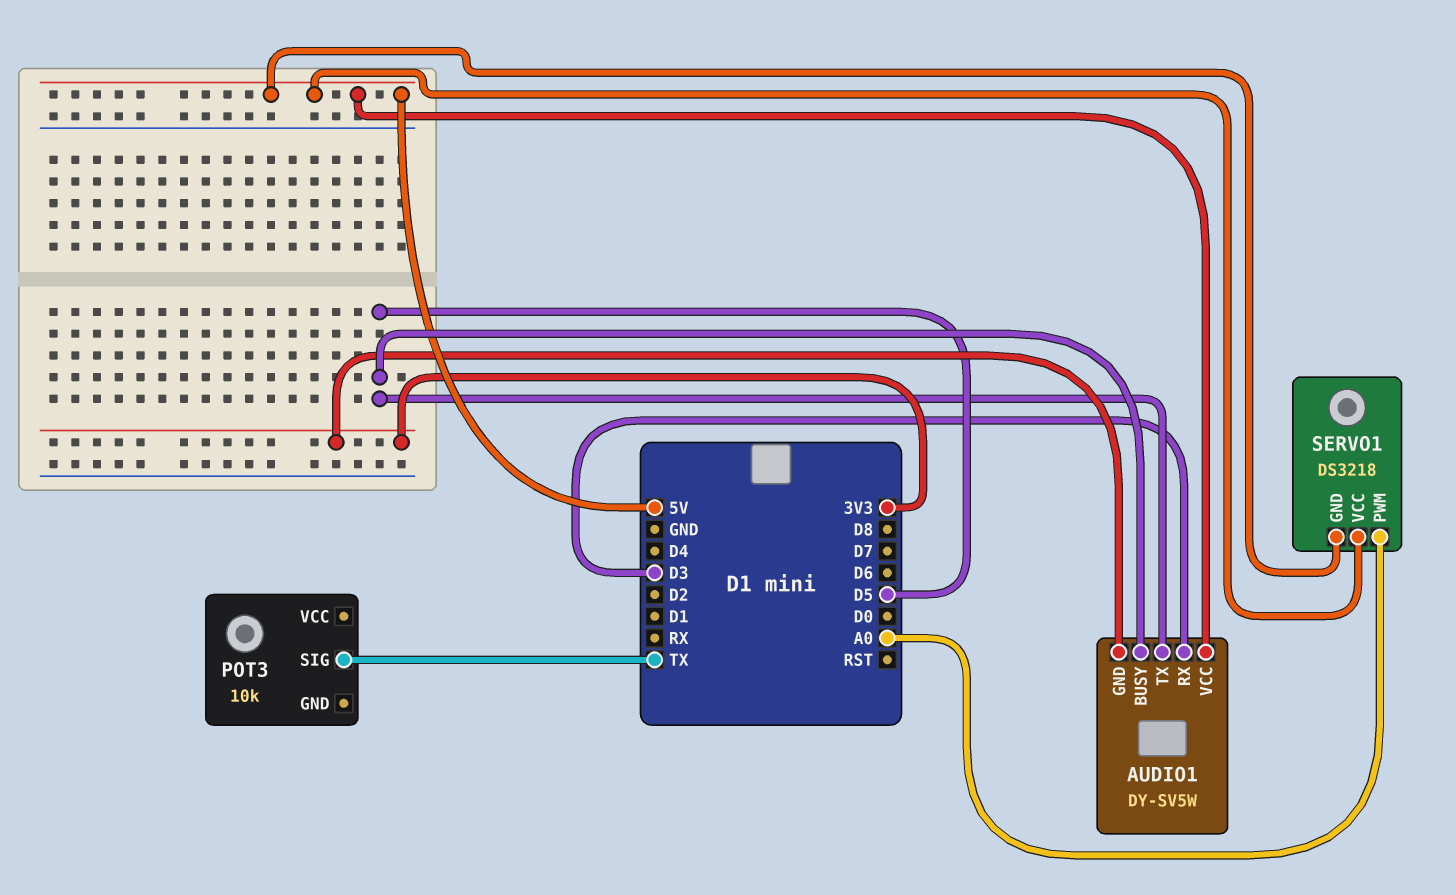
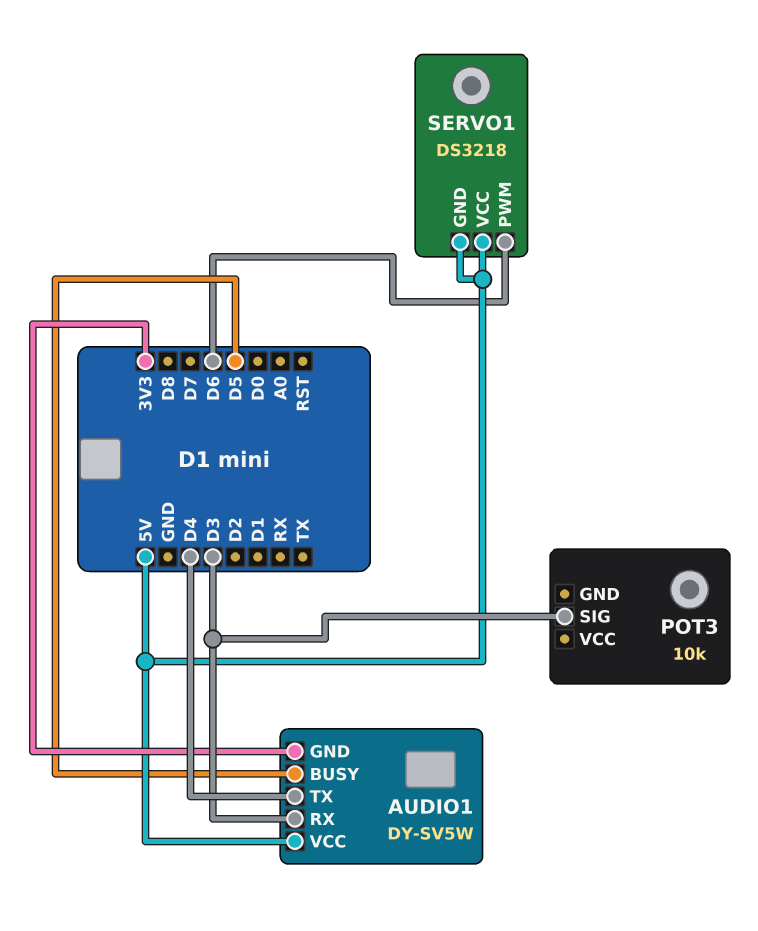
AUDIO1 pin TX: D5 -> D4
POT3 pin SIG: TX -> D3
SERVO1 pin PWM: A0 -> D6

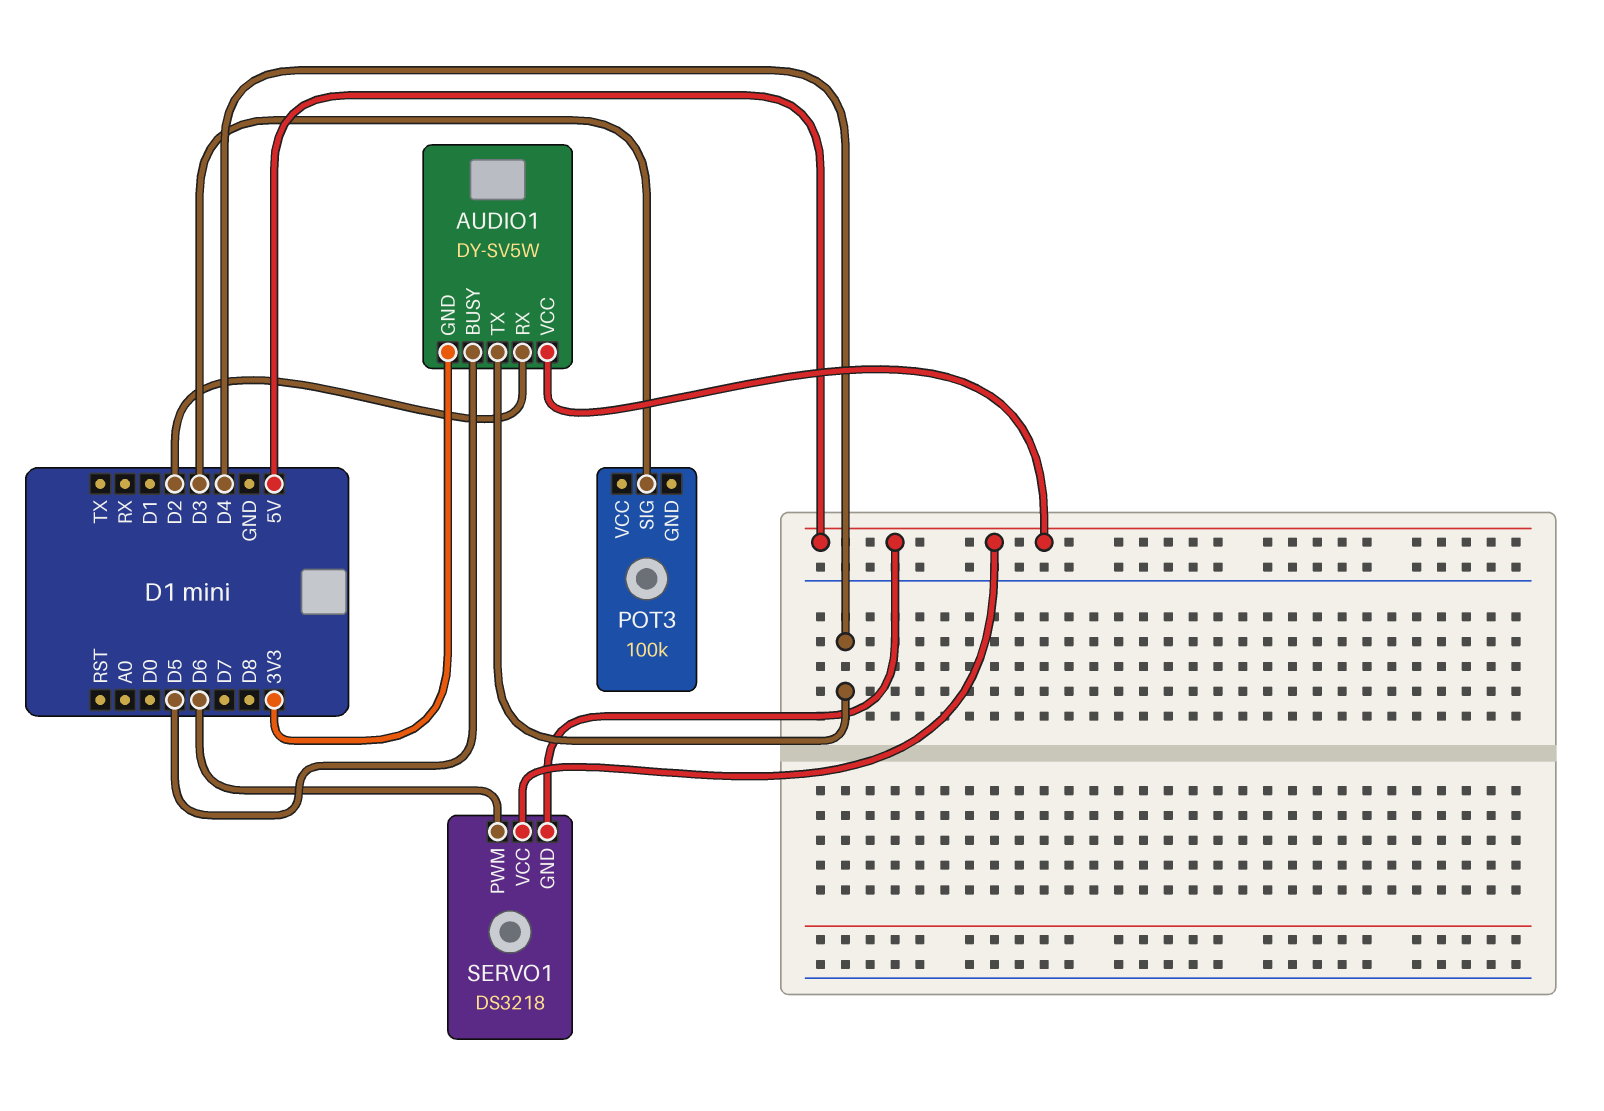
AUDIO1 pin RX: D3 -> D2
POT3: 10k -> 100k

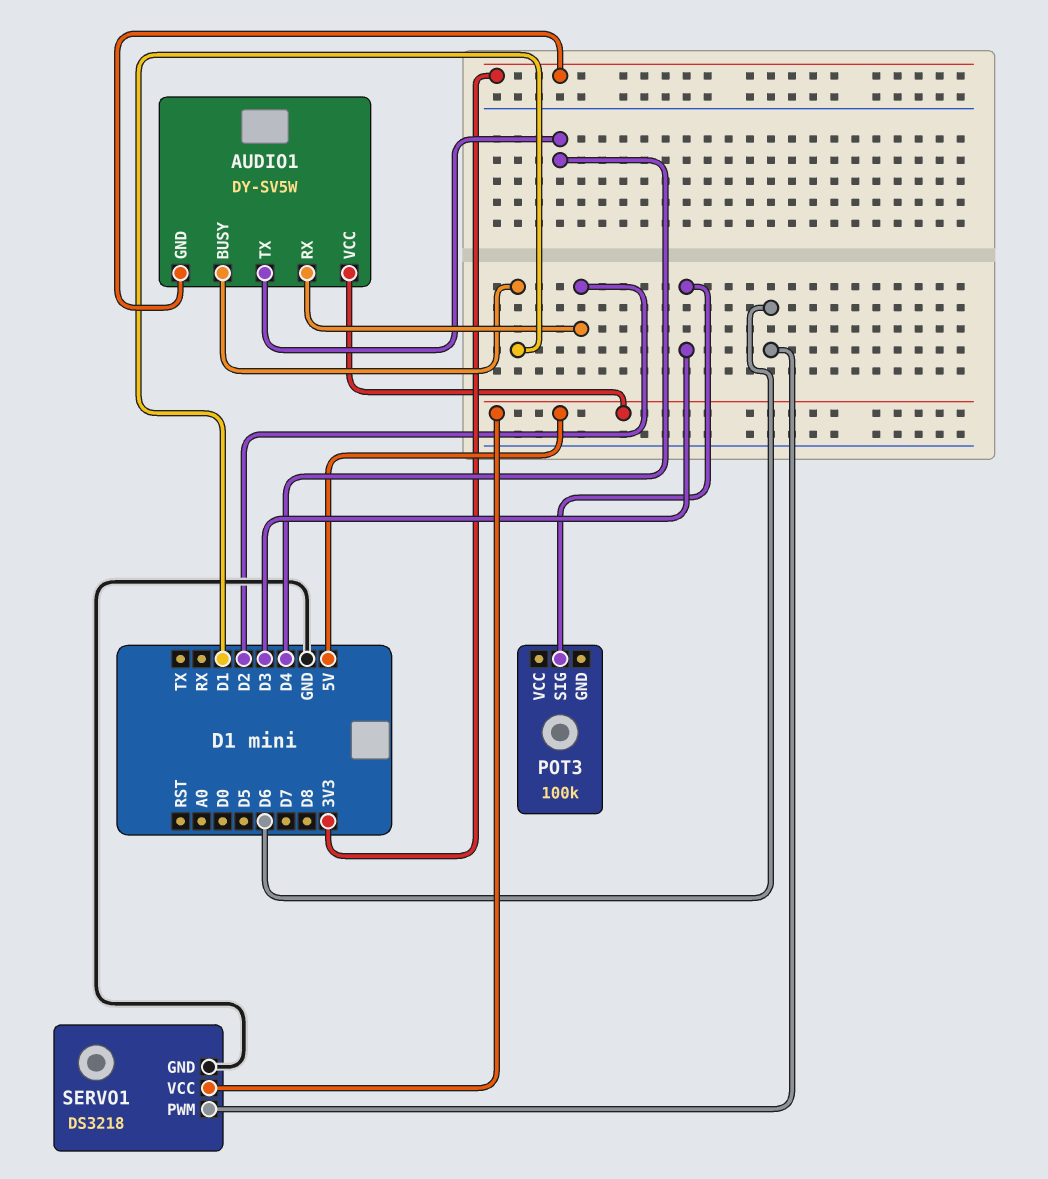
AUDIO1 pin BUSY: D5 -> D1
SERVO1 pin GND: 5V -> GND

